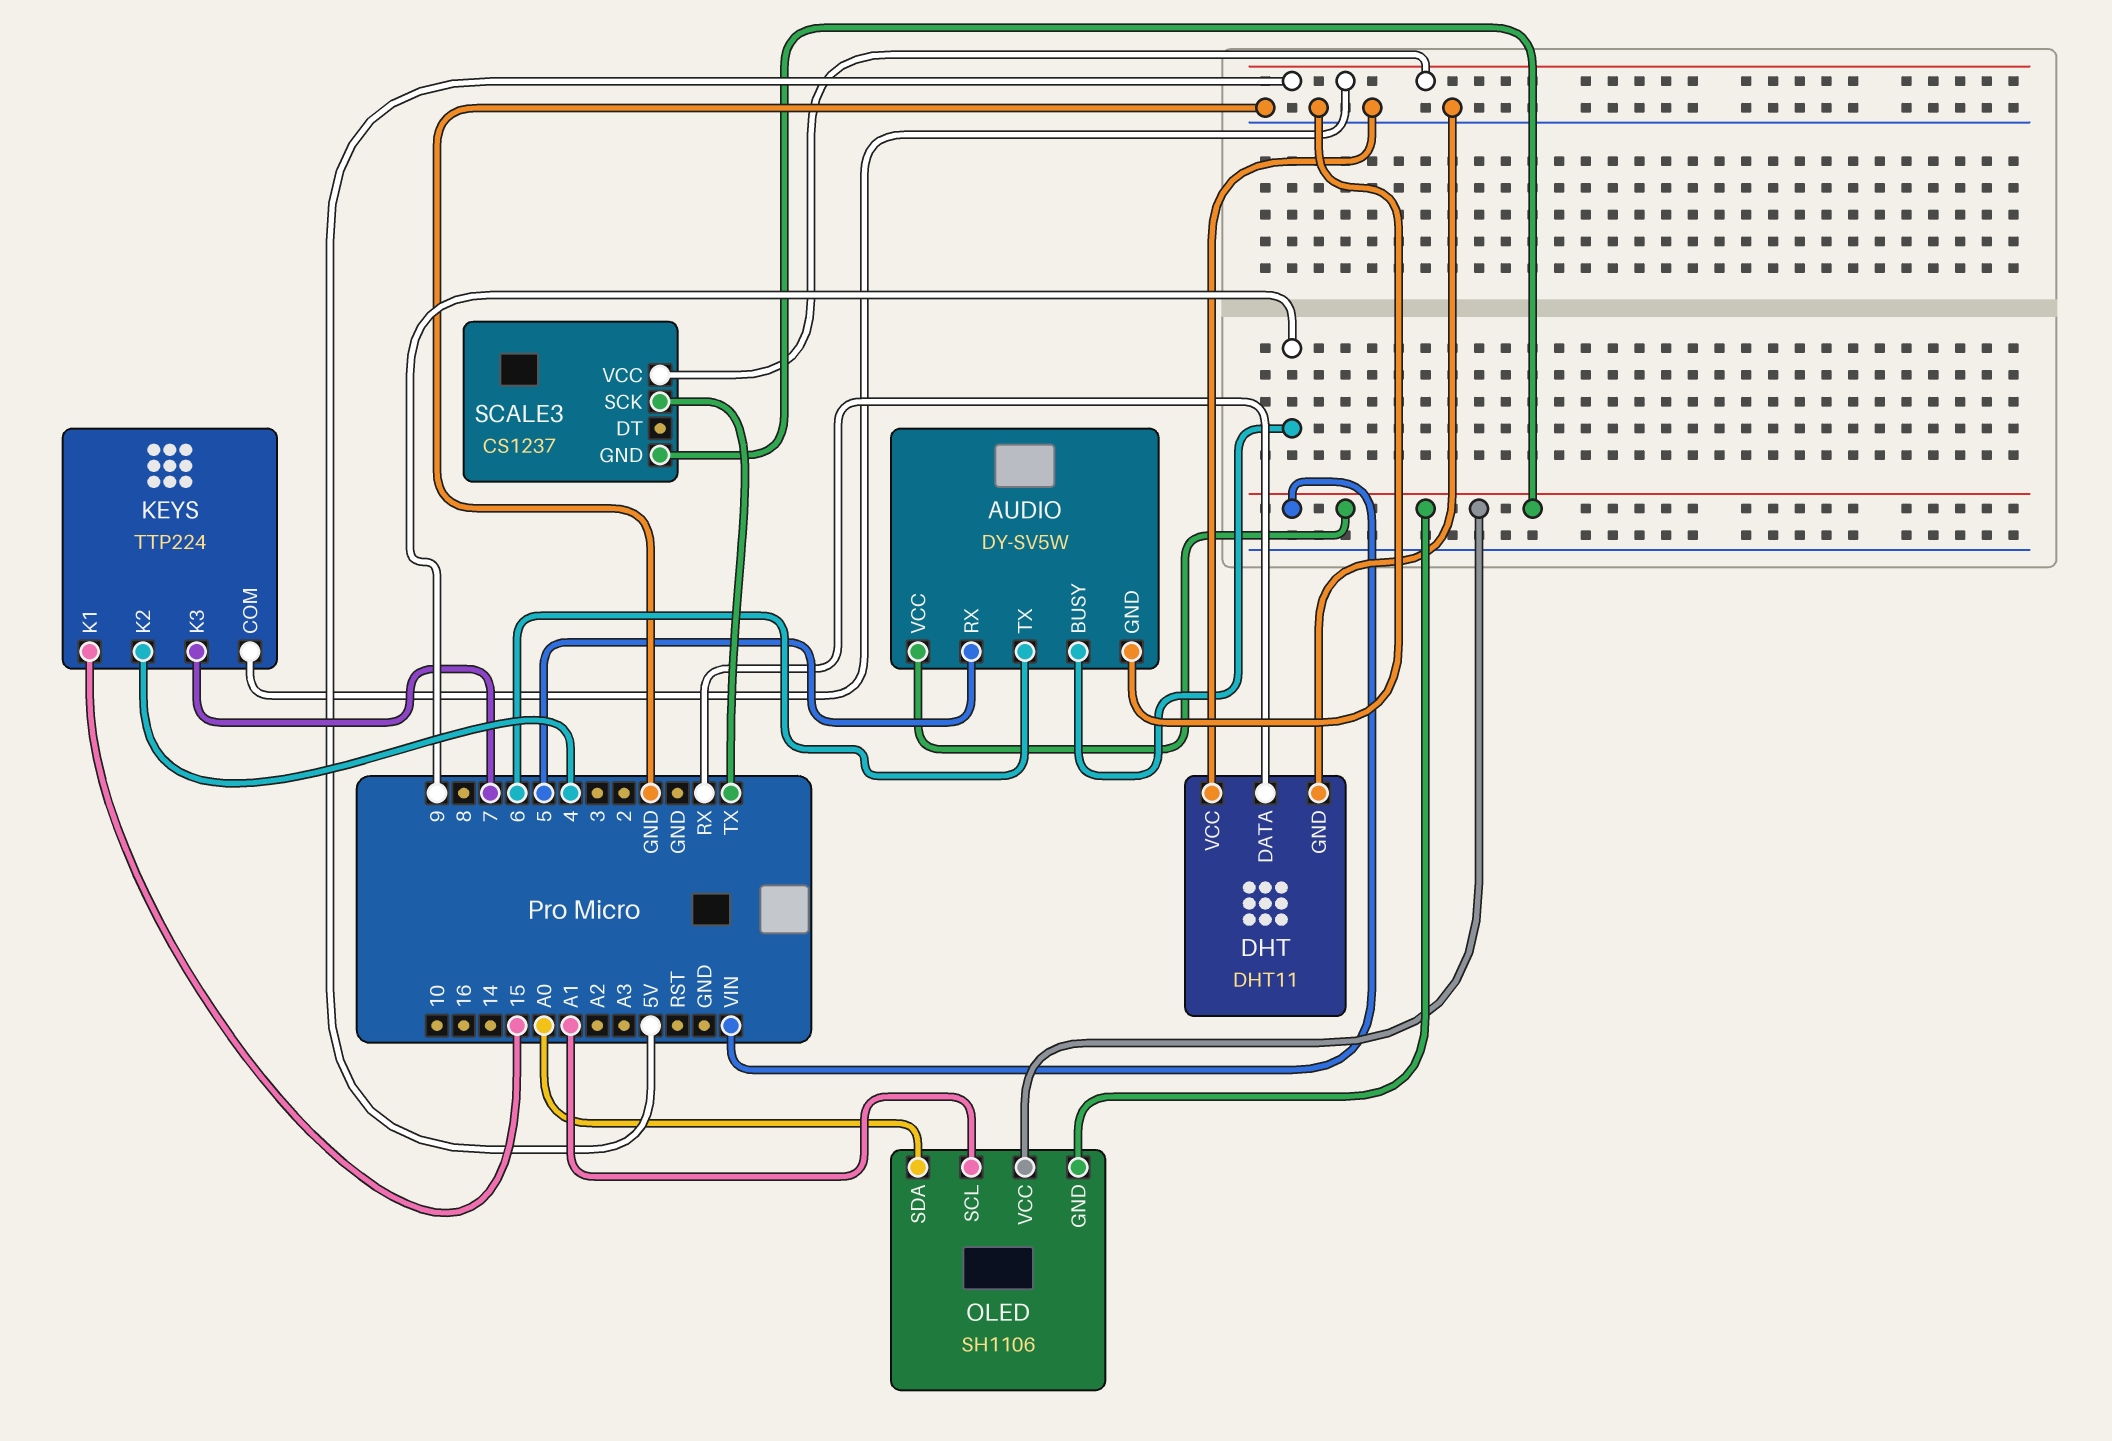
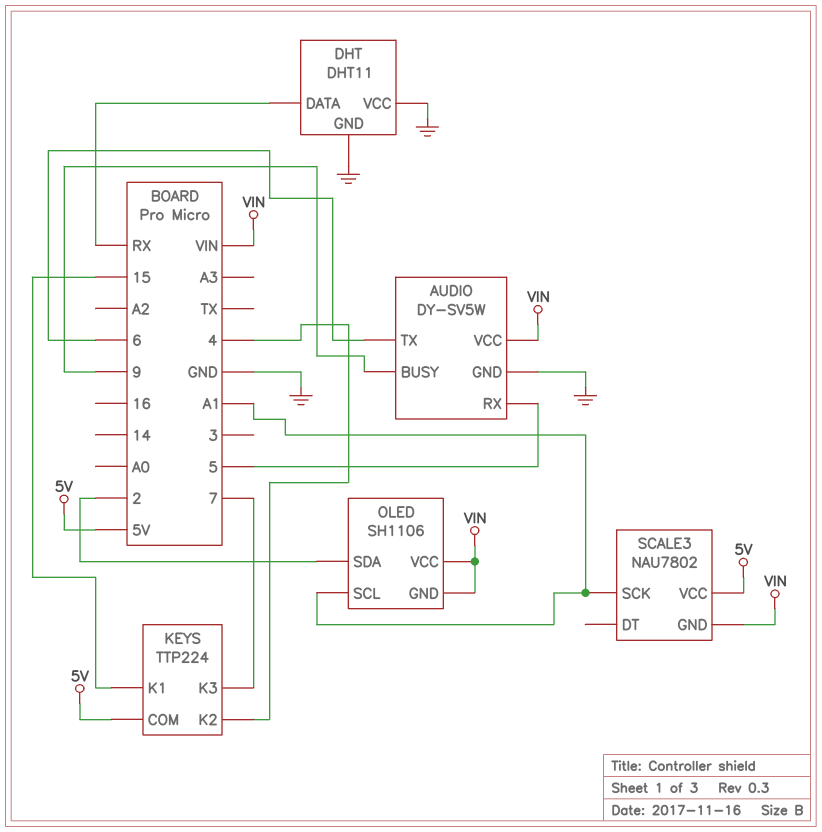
OLED pin SDA: A0 -> 2
SCALE3: CS1237 -> NAU7802
SCALE3 pin SCK: TX -> A1

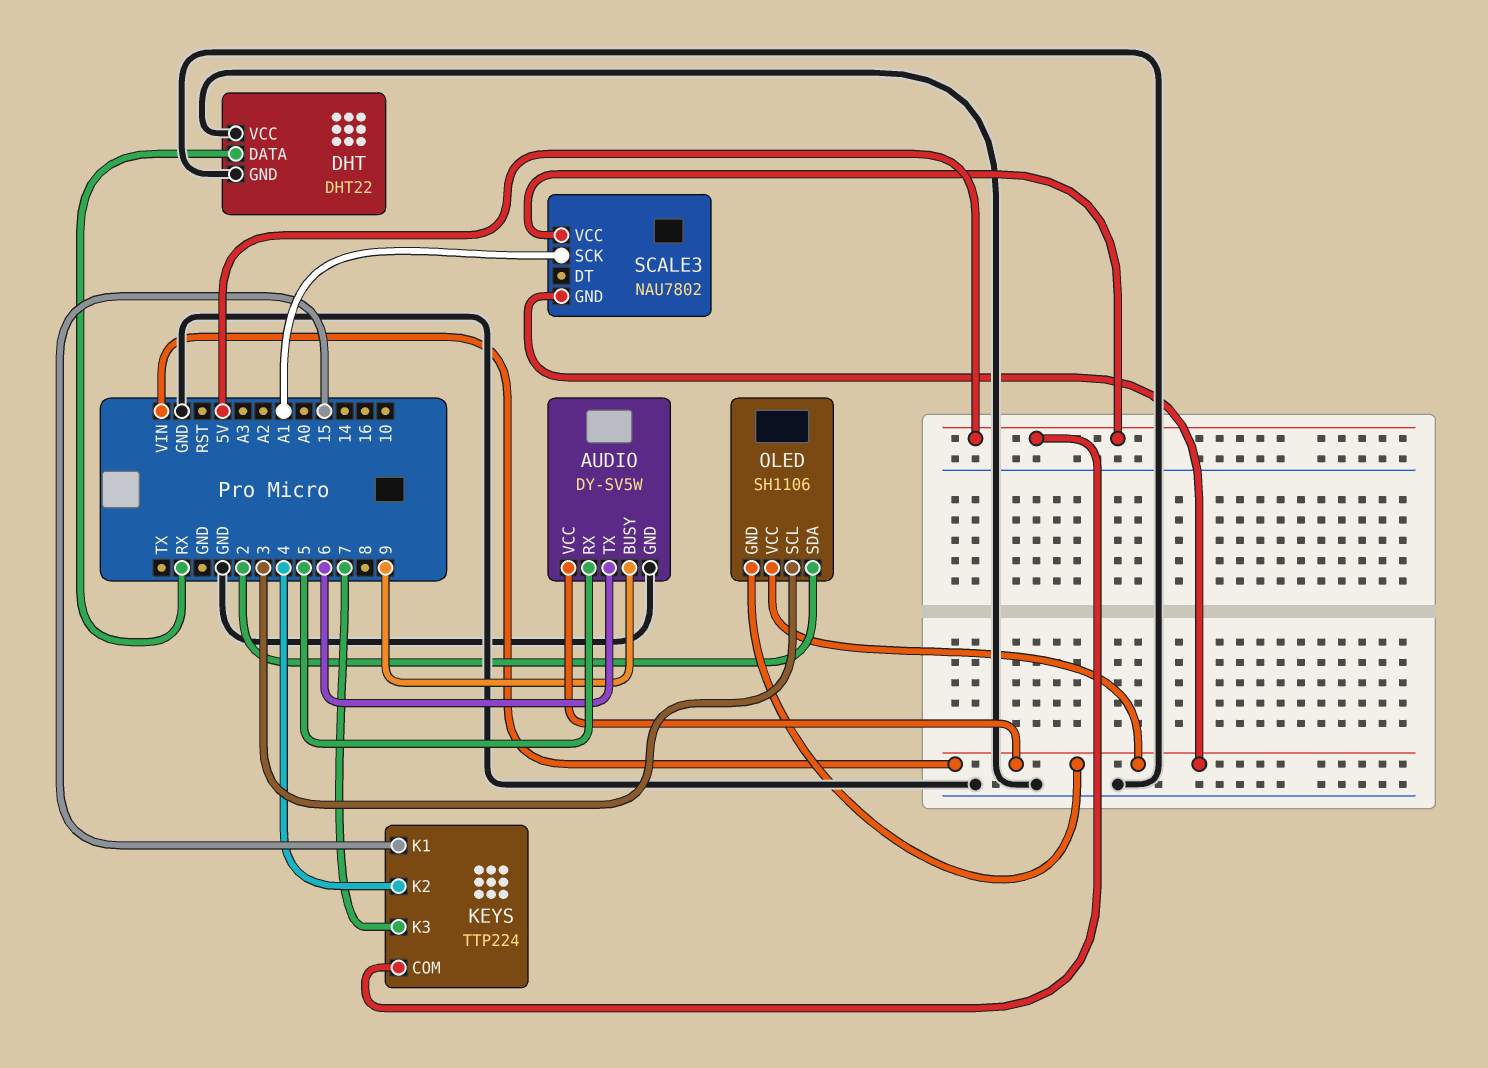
DHT: DHT11 -> DHT22
OLED pin SCL: A1 -> 3

